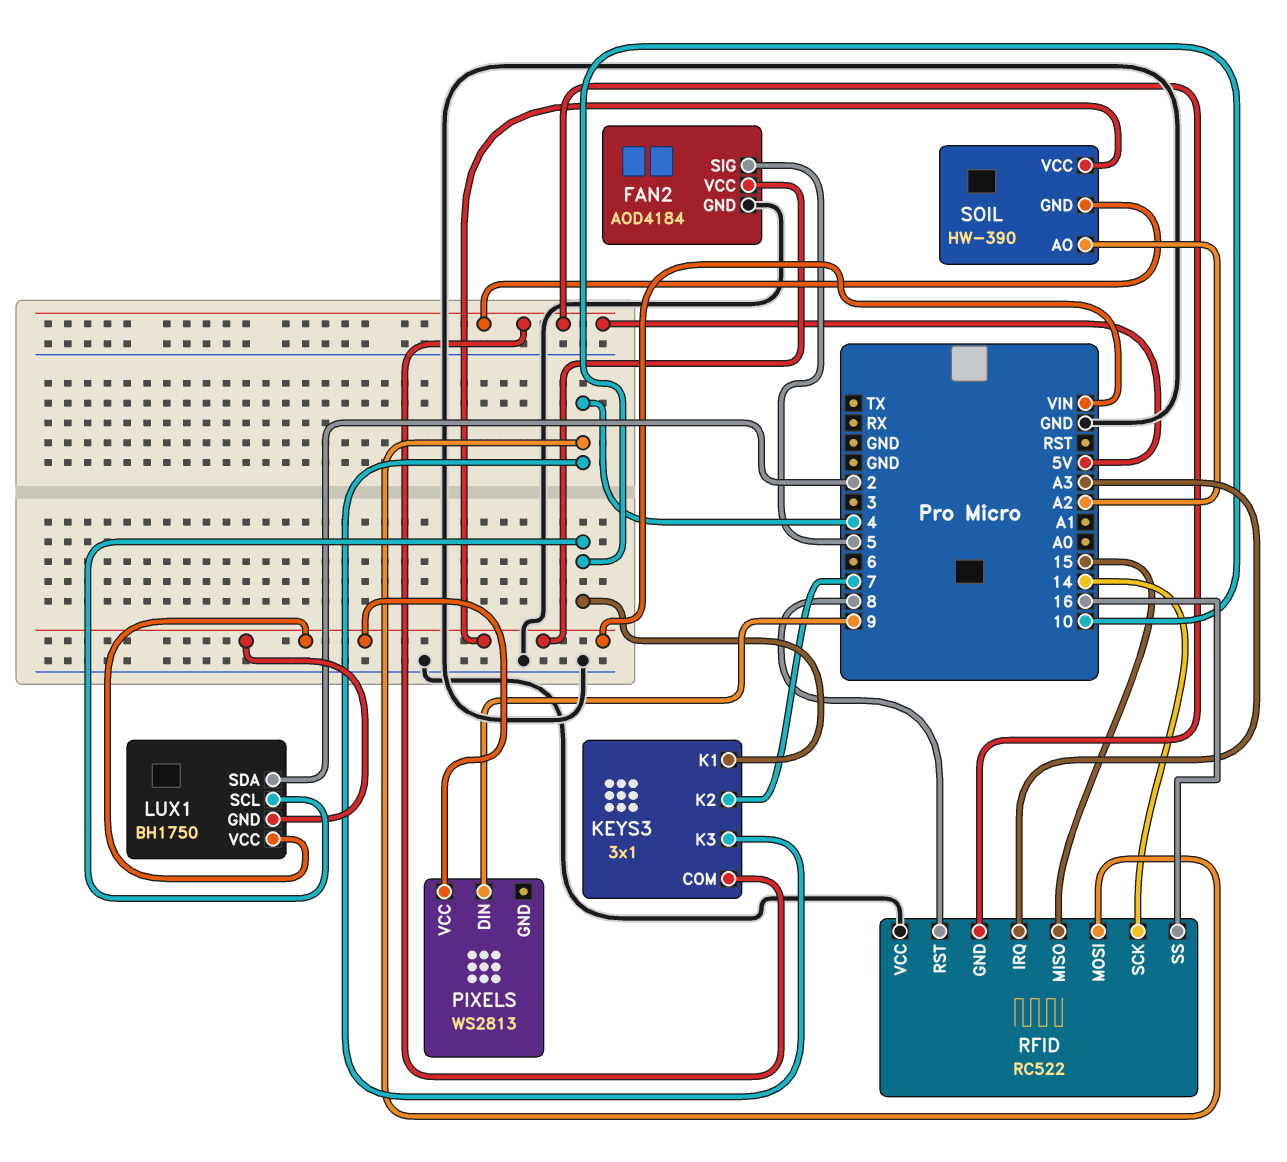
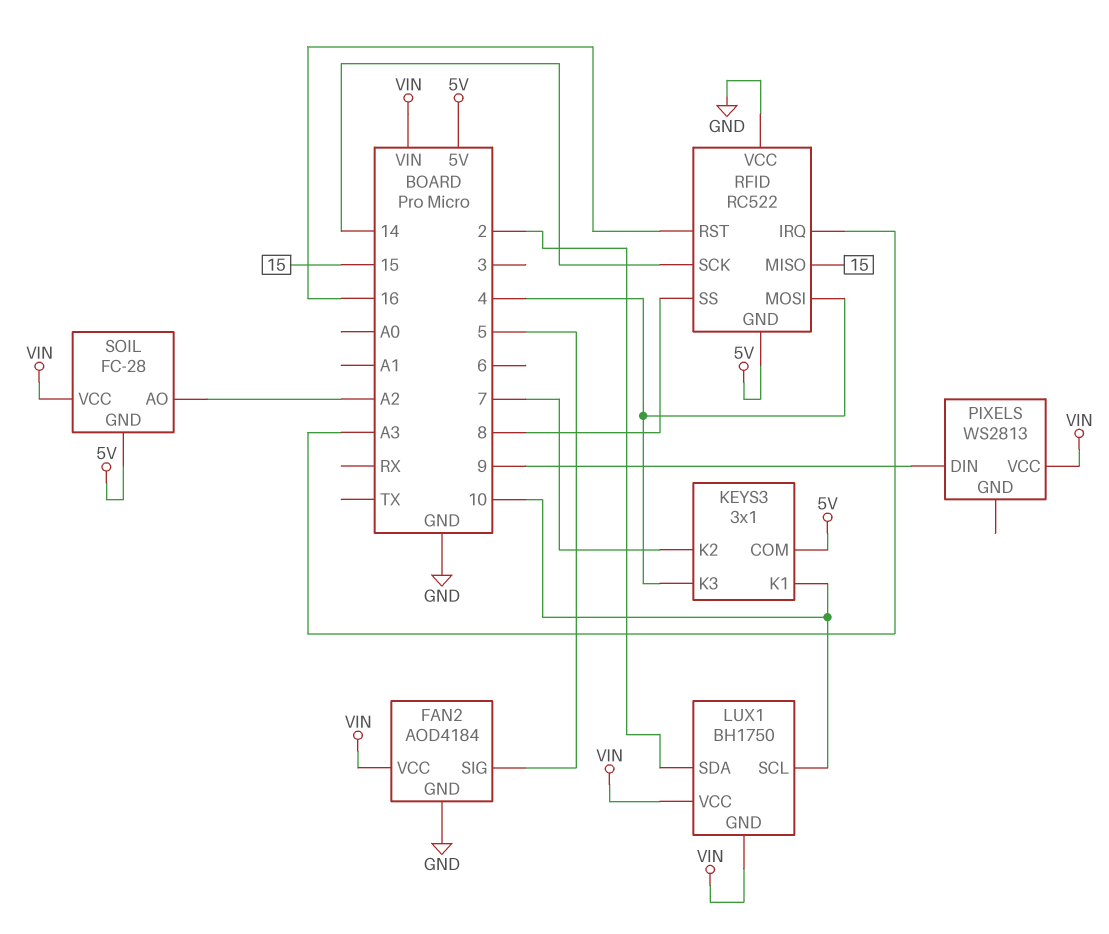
RFID pin RST: 8 -> 16
RFID pin SS: 16 -> 8
SOIL: HW-390 -> FC-28

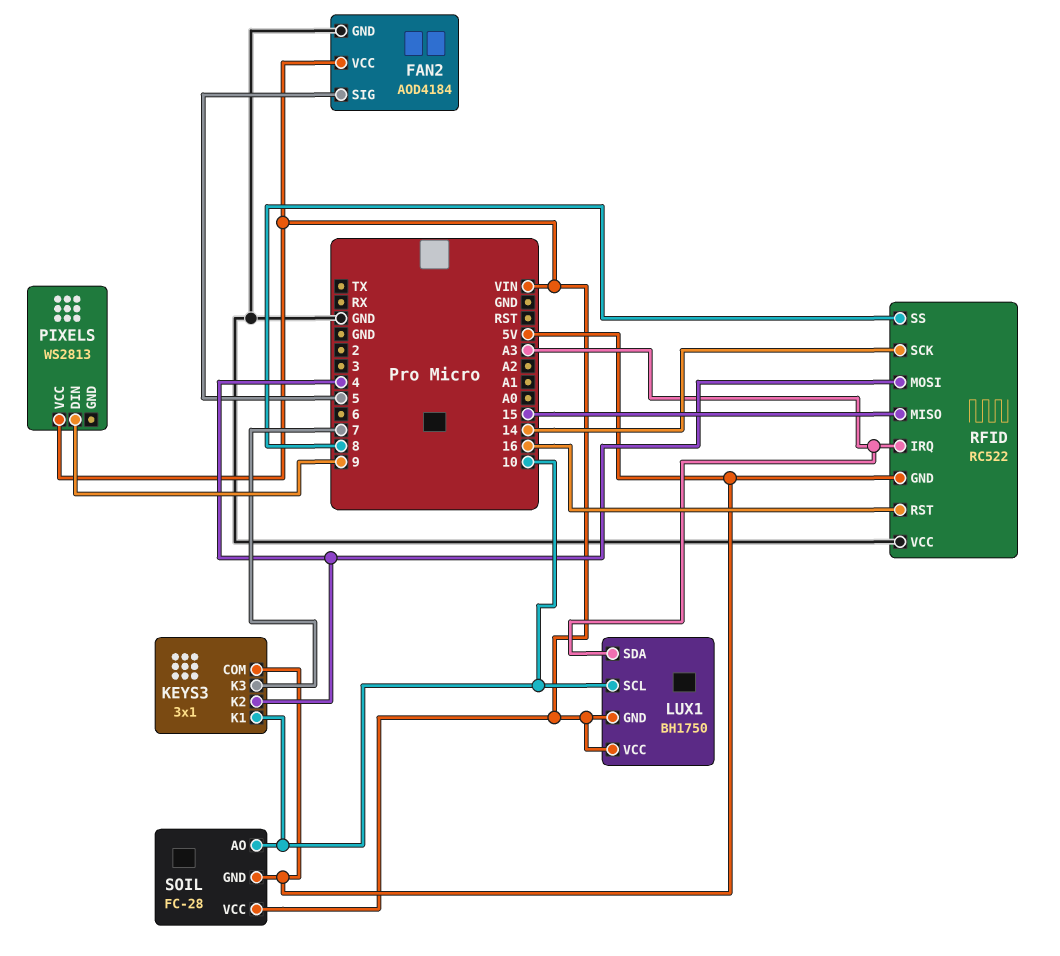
KEYS3 pin K2: 7 -> 4
KEYS3 pin K3: 4 -> 7
LUX1 pin SDA: 2 -> A3
SOIL pin AO: A2 -> 10

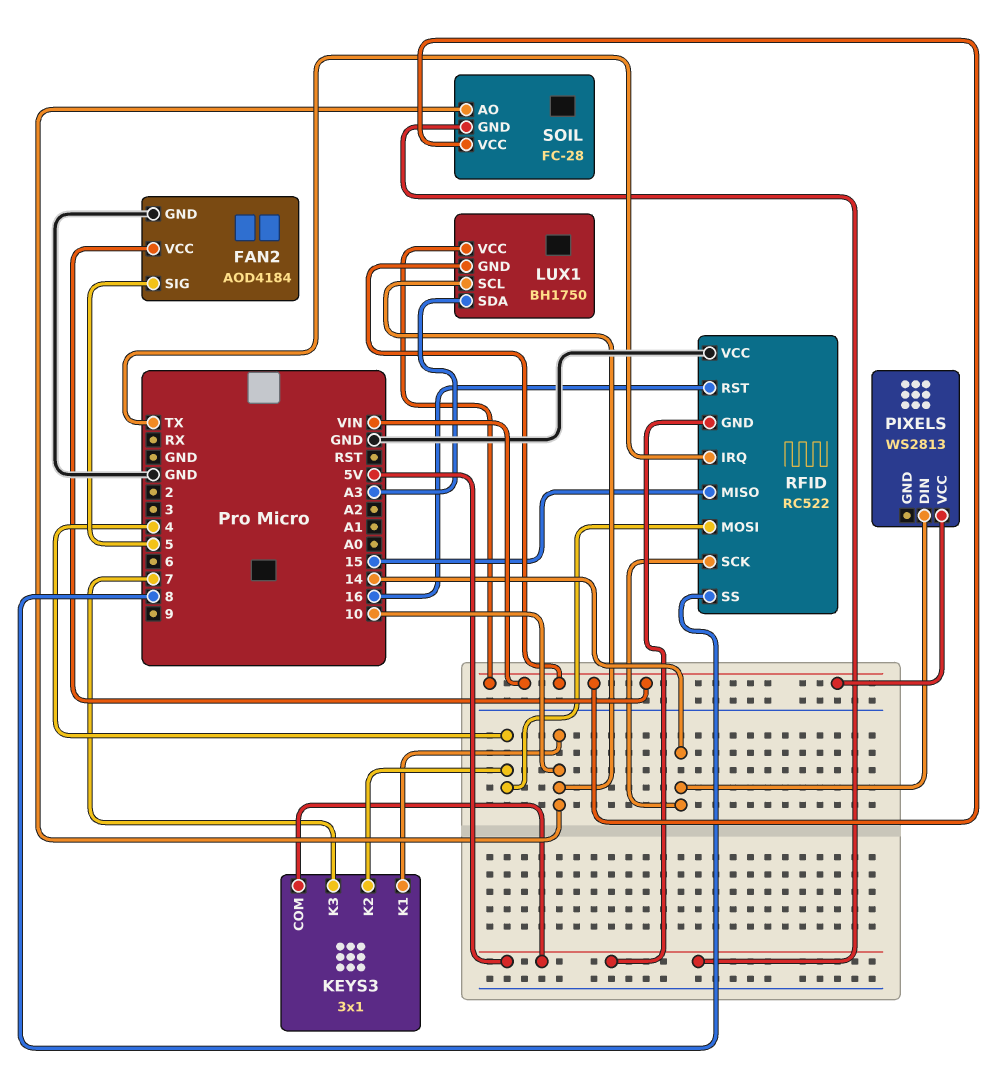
PIXELS pin DIN: 9 -> 14
RFID pin IRQ: A3 -> TX

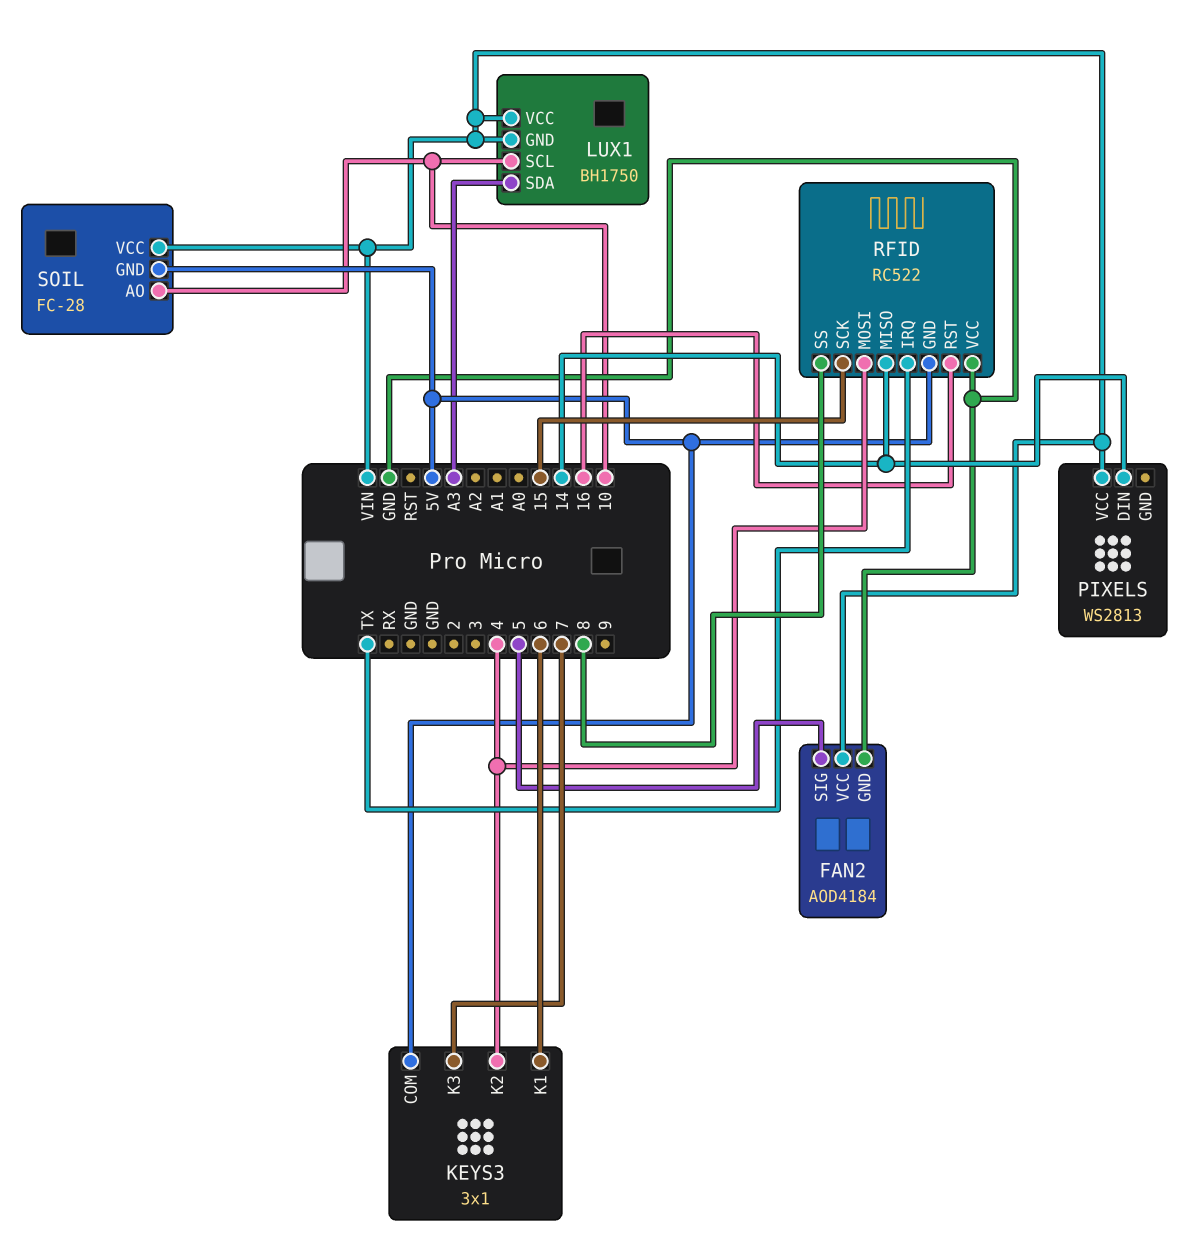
KEYS3 pin K1: 10 -> 6
RFID pin MISO: 15 -> 14
RFID pin SCK: 14 -> 15

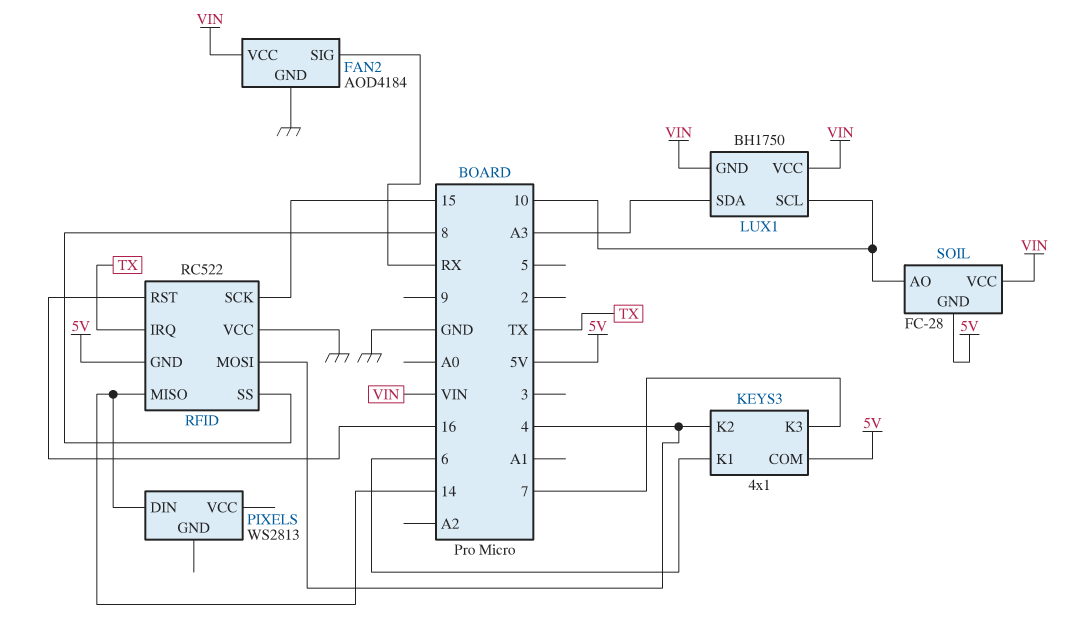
FAN2 pin SIG: 5 -> RX
KEYS3: 3x1 -> 4x1
PIXELS pin VCC: VIN -> none

